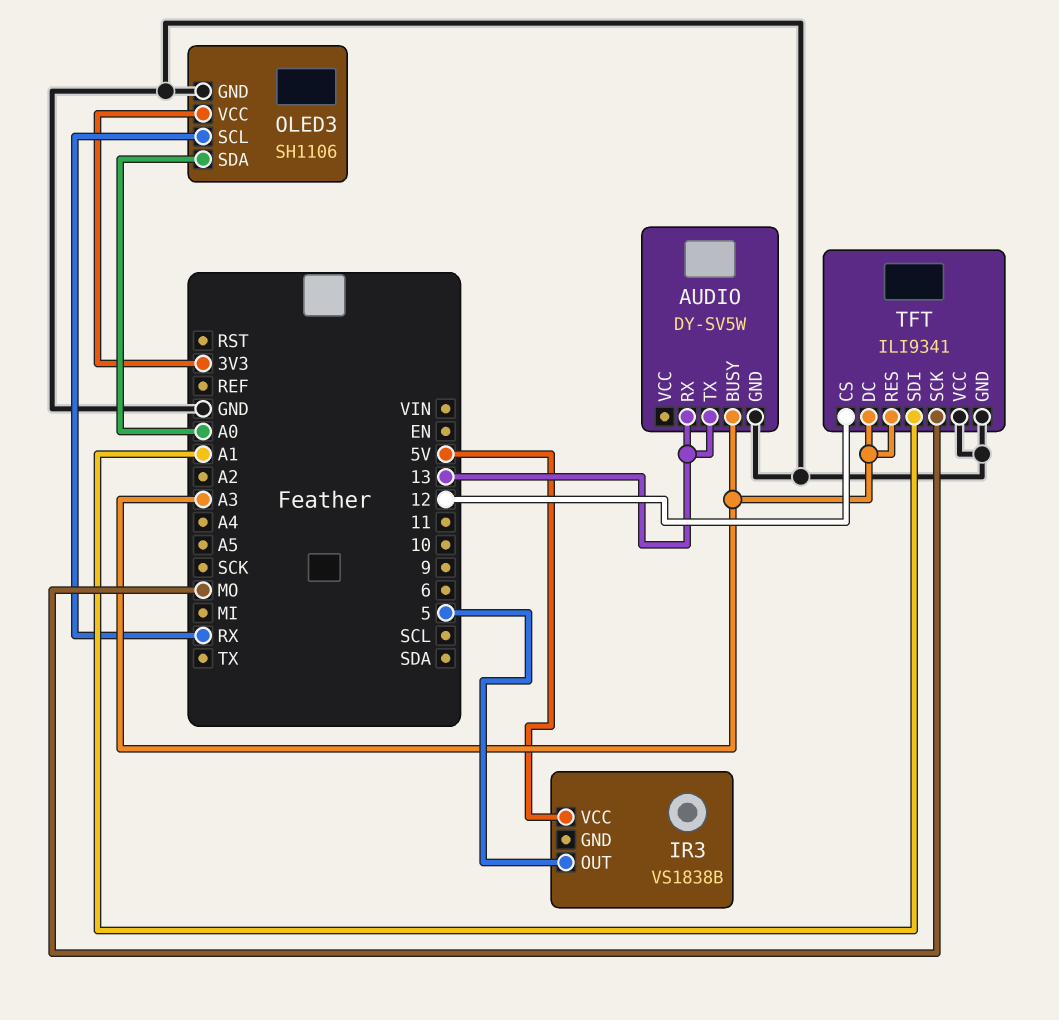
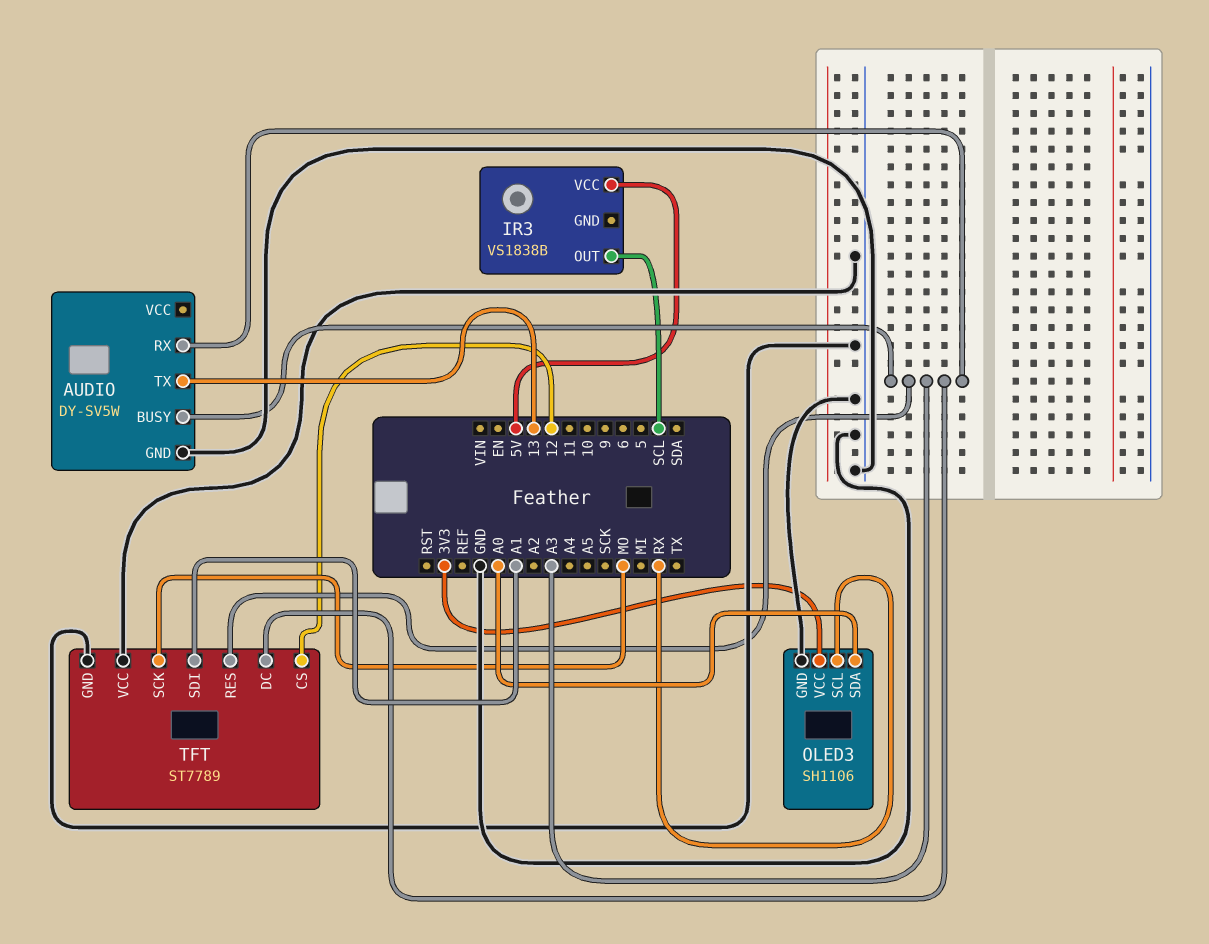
AUDIO pin RX: 13 -> A3
IR3 pin OUT: 5 -> SCL
TFT: ILI9341 -> ST7789

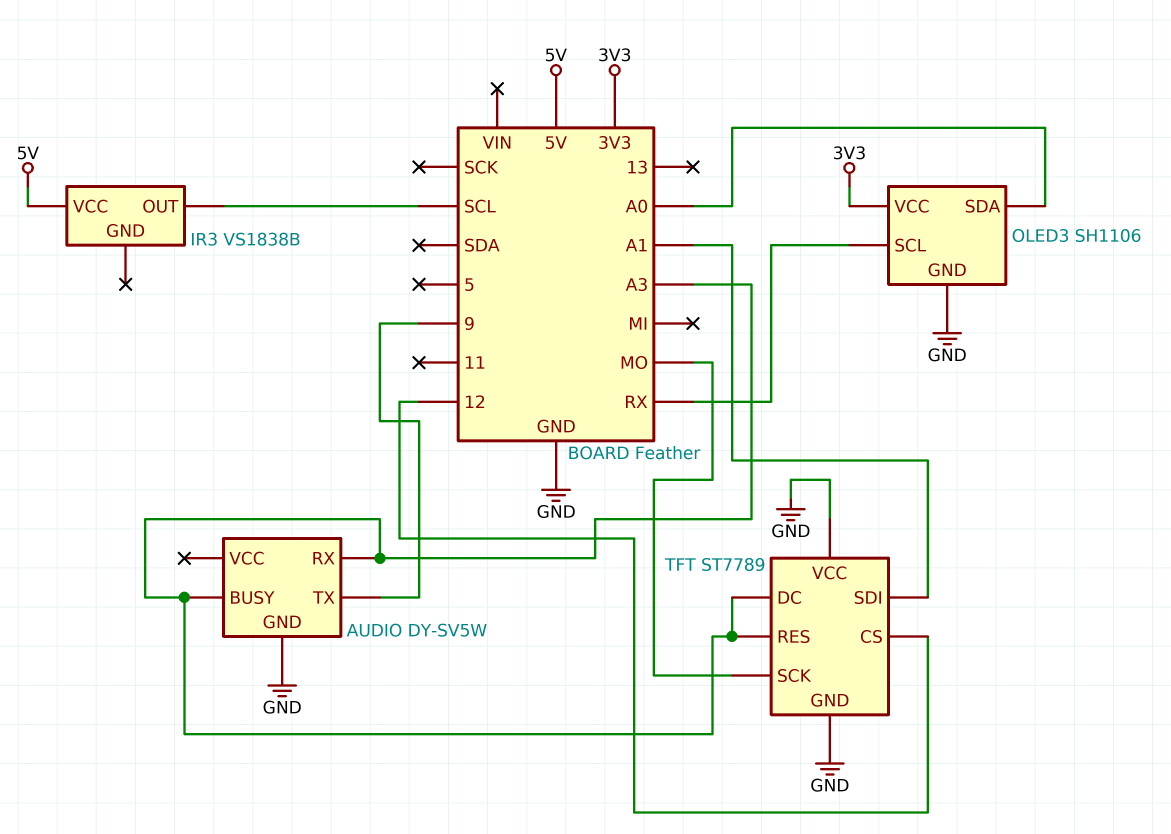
AUDIO pin TX: 13 -> 9

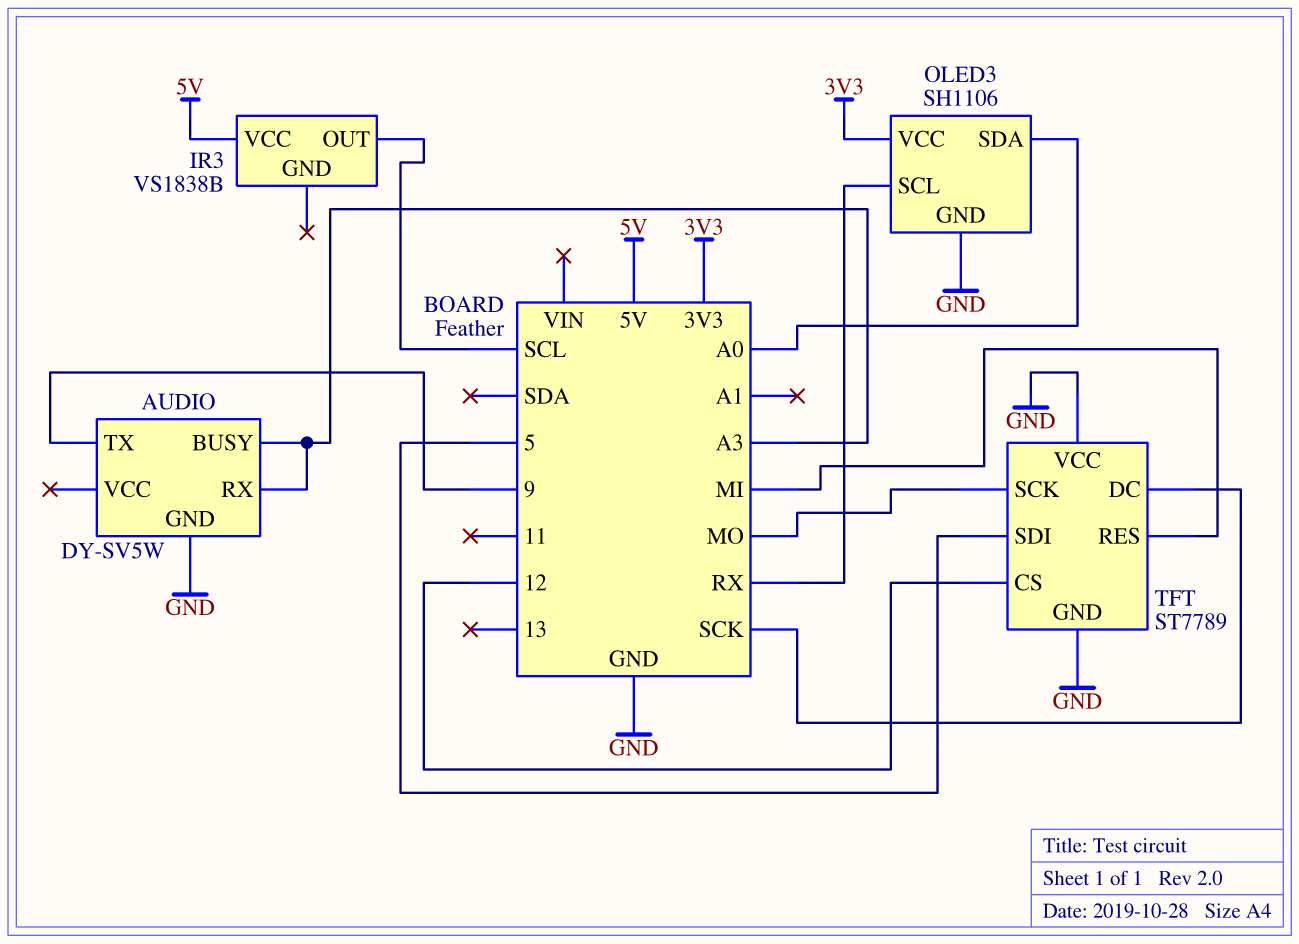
TFT pin DC: A3 -> SCK
TFT pin RES: A3 -> MI
TFT pin SDI: A1 -> 5

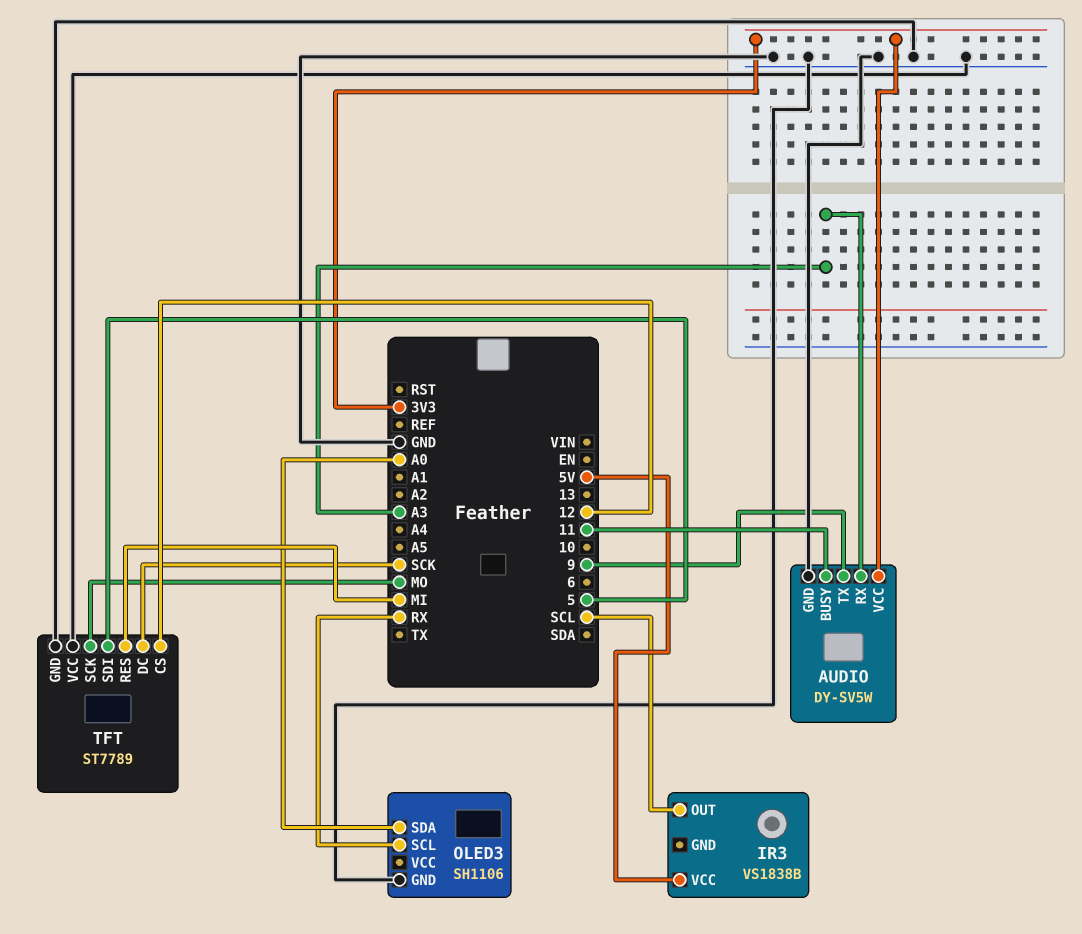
AUDIO pin BUSY: A3 -> 11
AUDIO pin VCC: none -> 3V3
OLED3 pin VCC: 3V3 -> none

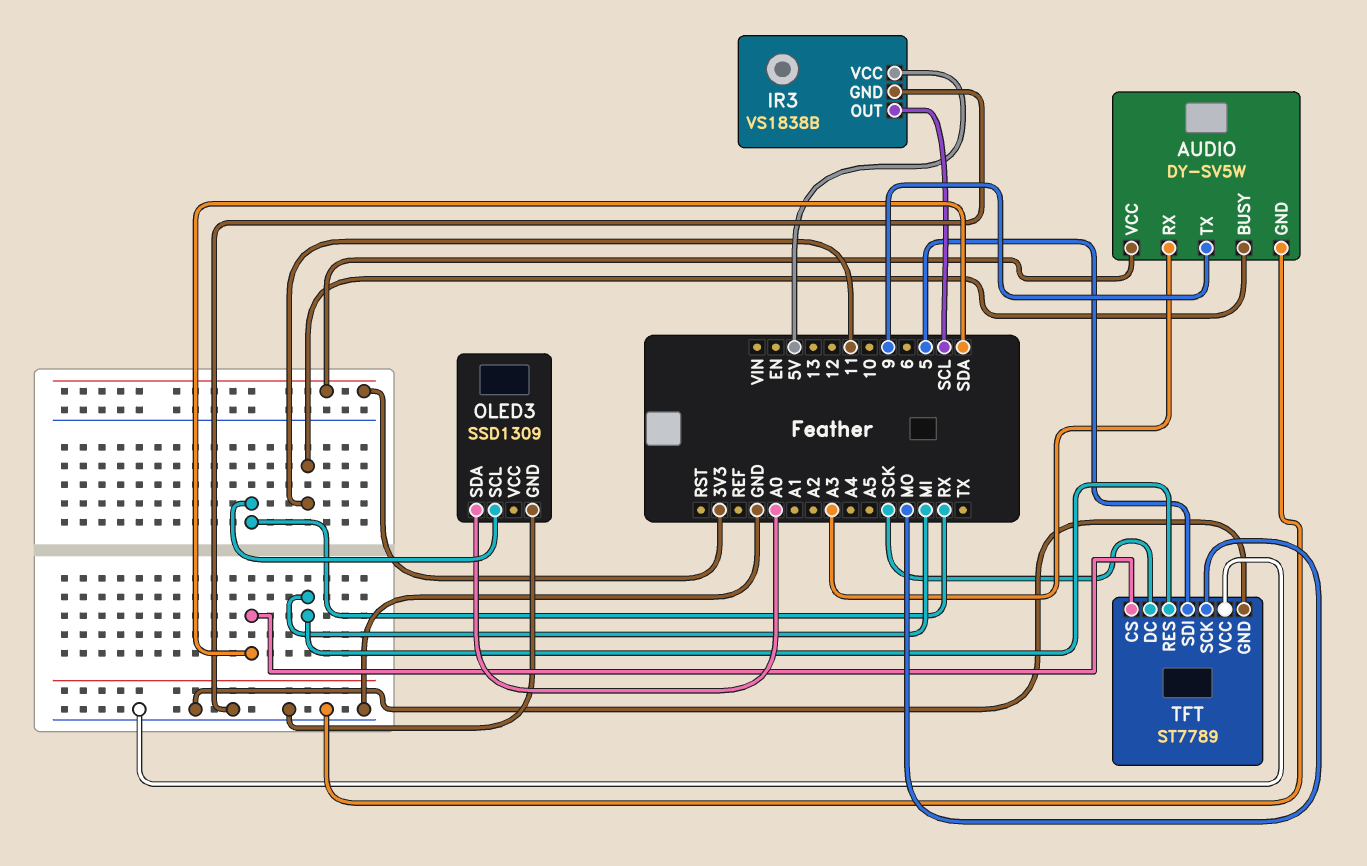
IR3 pin GND: none -> GND
OLED3: SH1106 -> SSD1309
TFT pin CS: 12 -> SDA

